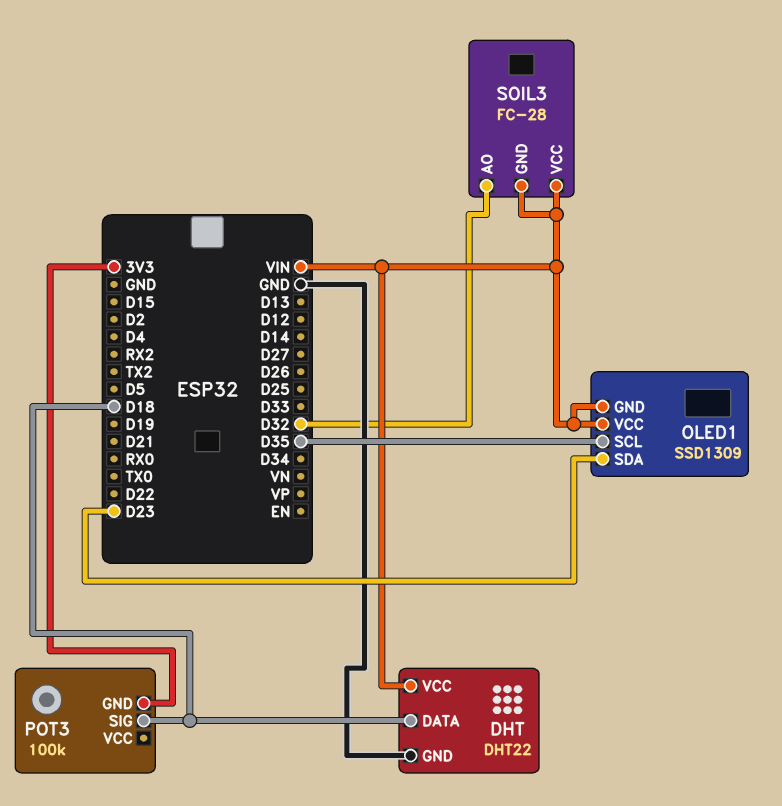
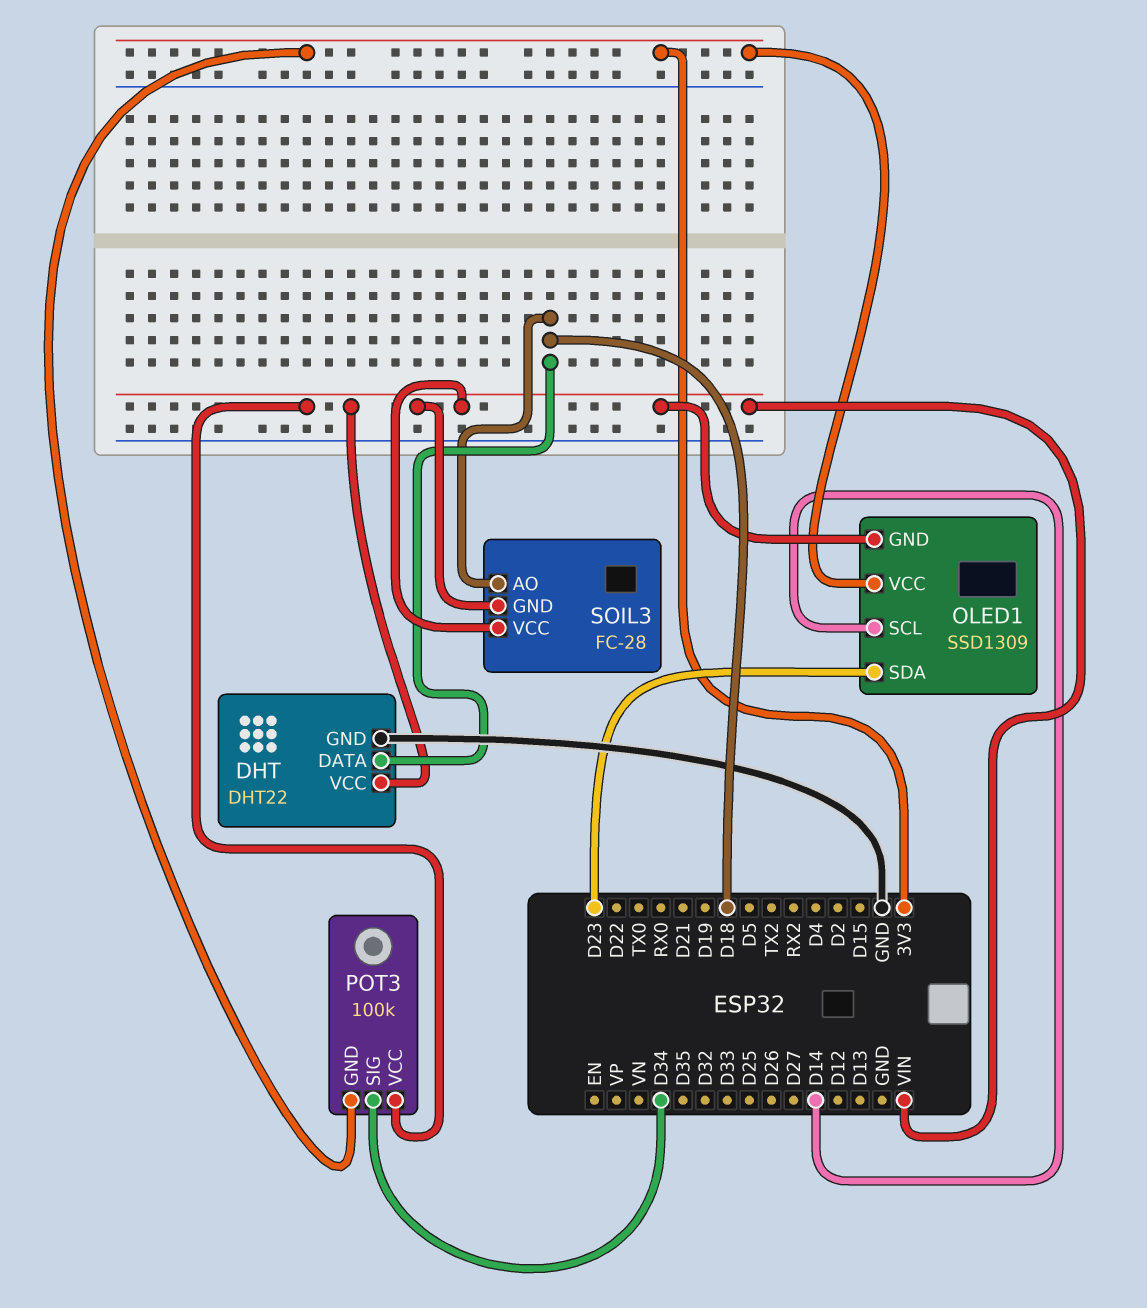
OLED1 pin SCL: D35 -> D14
OLED1 pin VCC: VIN -> 3V3
POT3 pin SIG: D18 -> D34
POT3 pin VCC: none -> VIN
SOIL3 pin AO: D32 -> D18

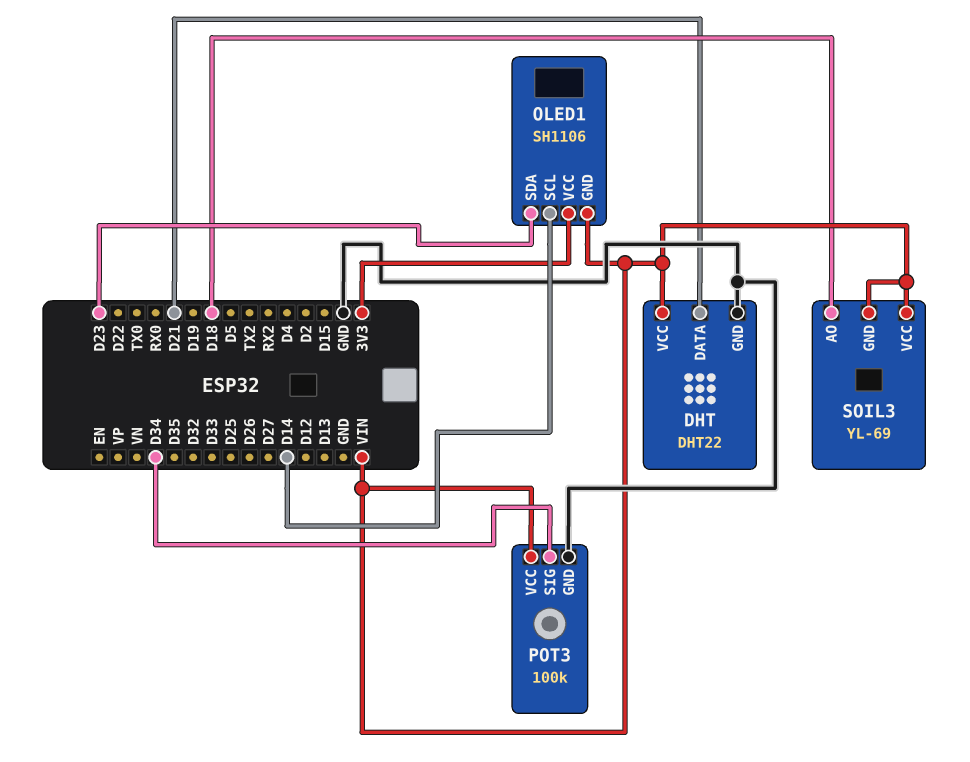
DHT pin DATA: D18 -> D21
OLED1: SSD1309 -> SH1106
POT3 pin GND: 3V3 -> GND
SOIL3: FC-28 -> YL-69

